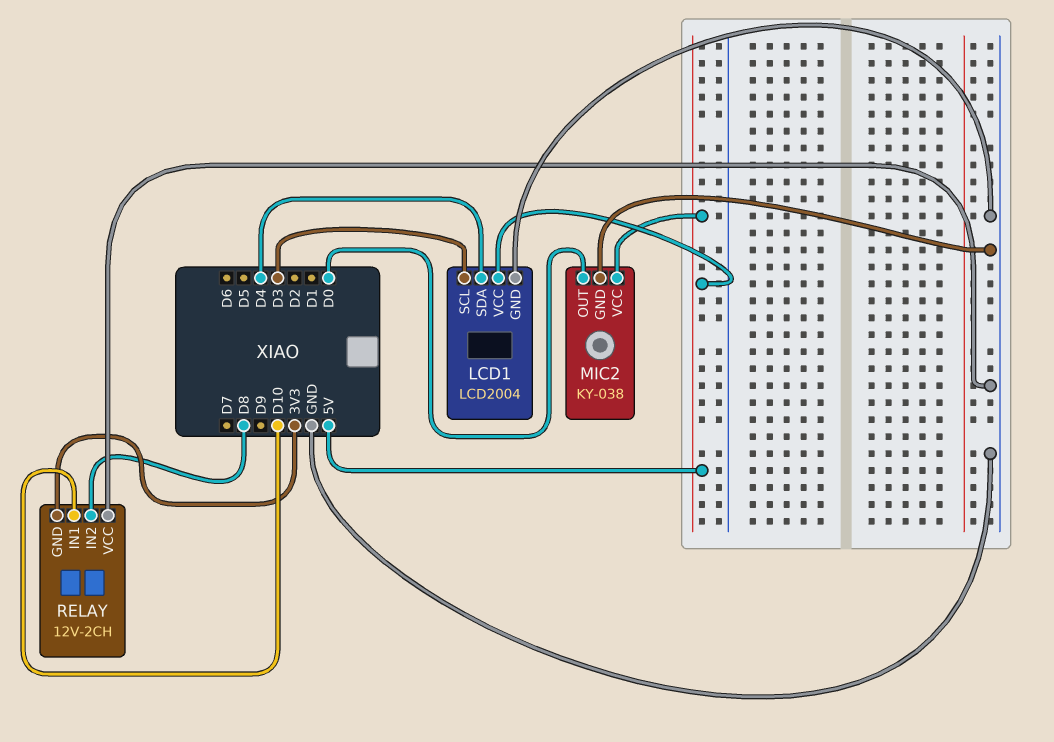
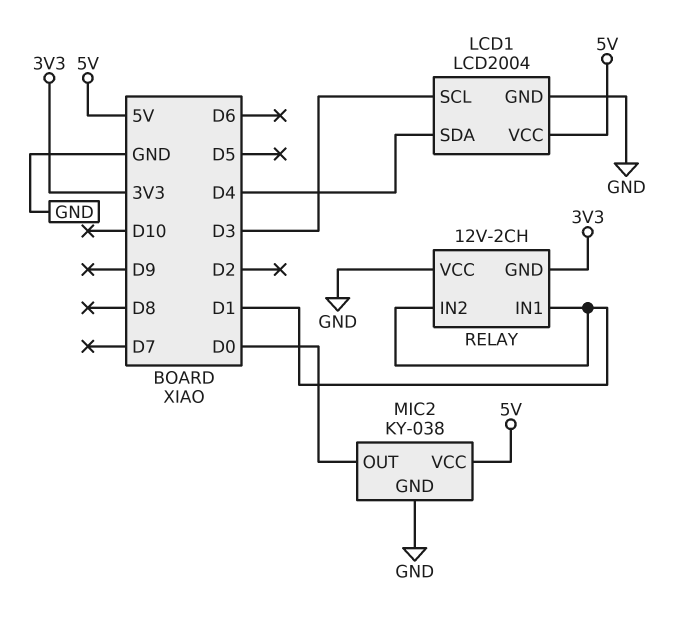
RELAY pin IN1: D10 -> D1
RELAY pin IN2: D8 -> D1

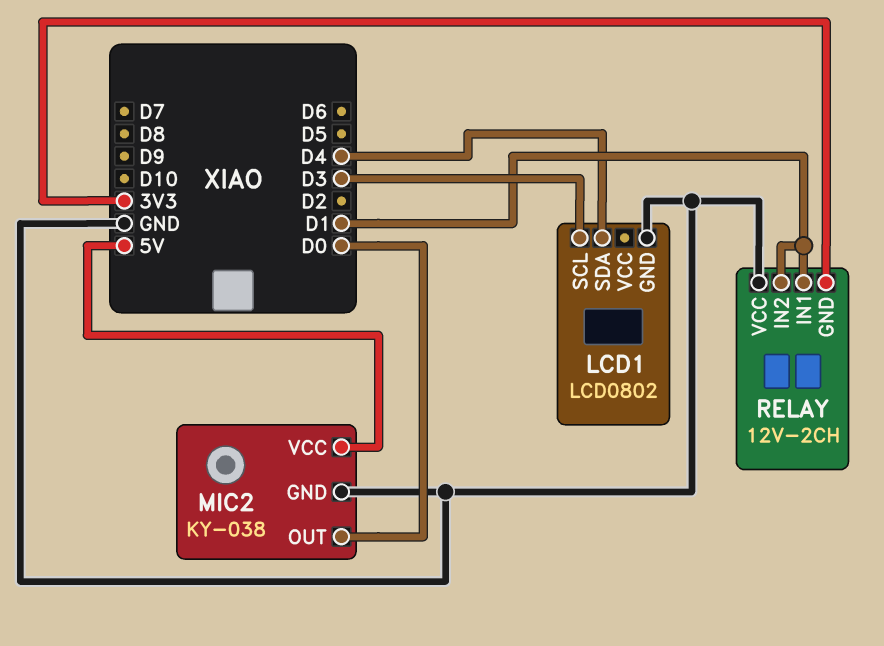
LCD1: LCD2004 -> LCD0802
LCD1 pin VCC: 5V -> none

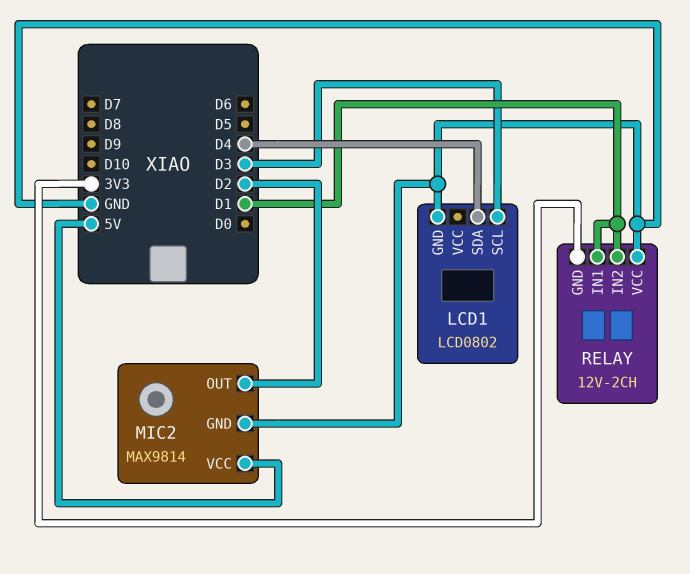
MIC2: KY-038 -> MAX9814
MIC2 pin OUT: D0 -> D2

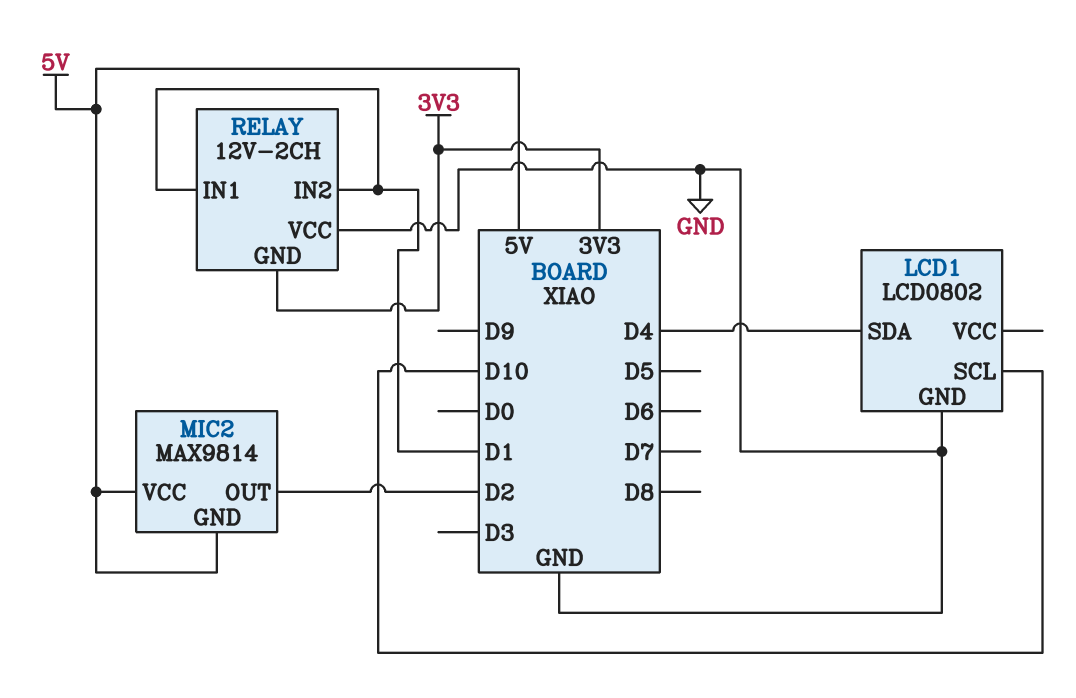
LCD1 pin SCL: D3 -> D10
MIC2 pin GND: GND -> 5V

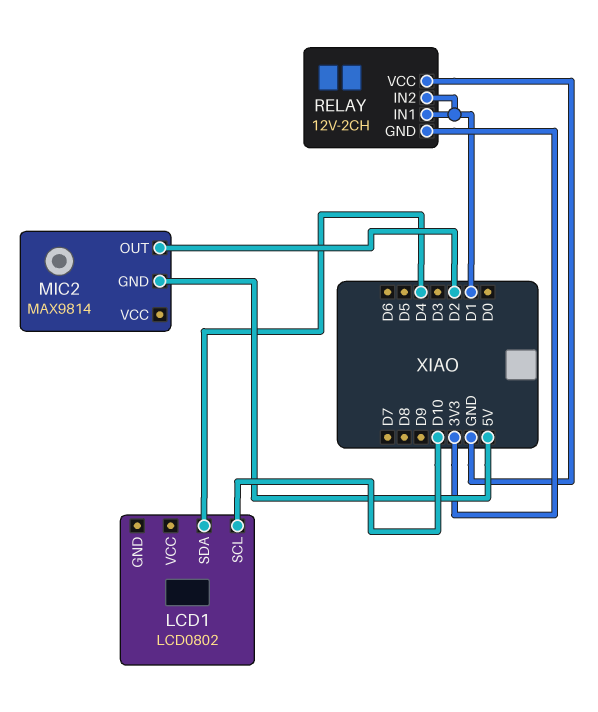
LCD1 pin GND: GND -> none
MIC2 pin VCC: 5V -> none

